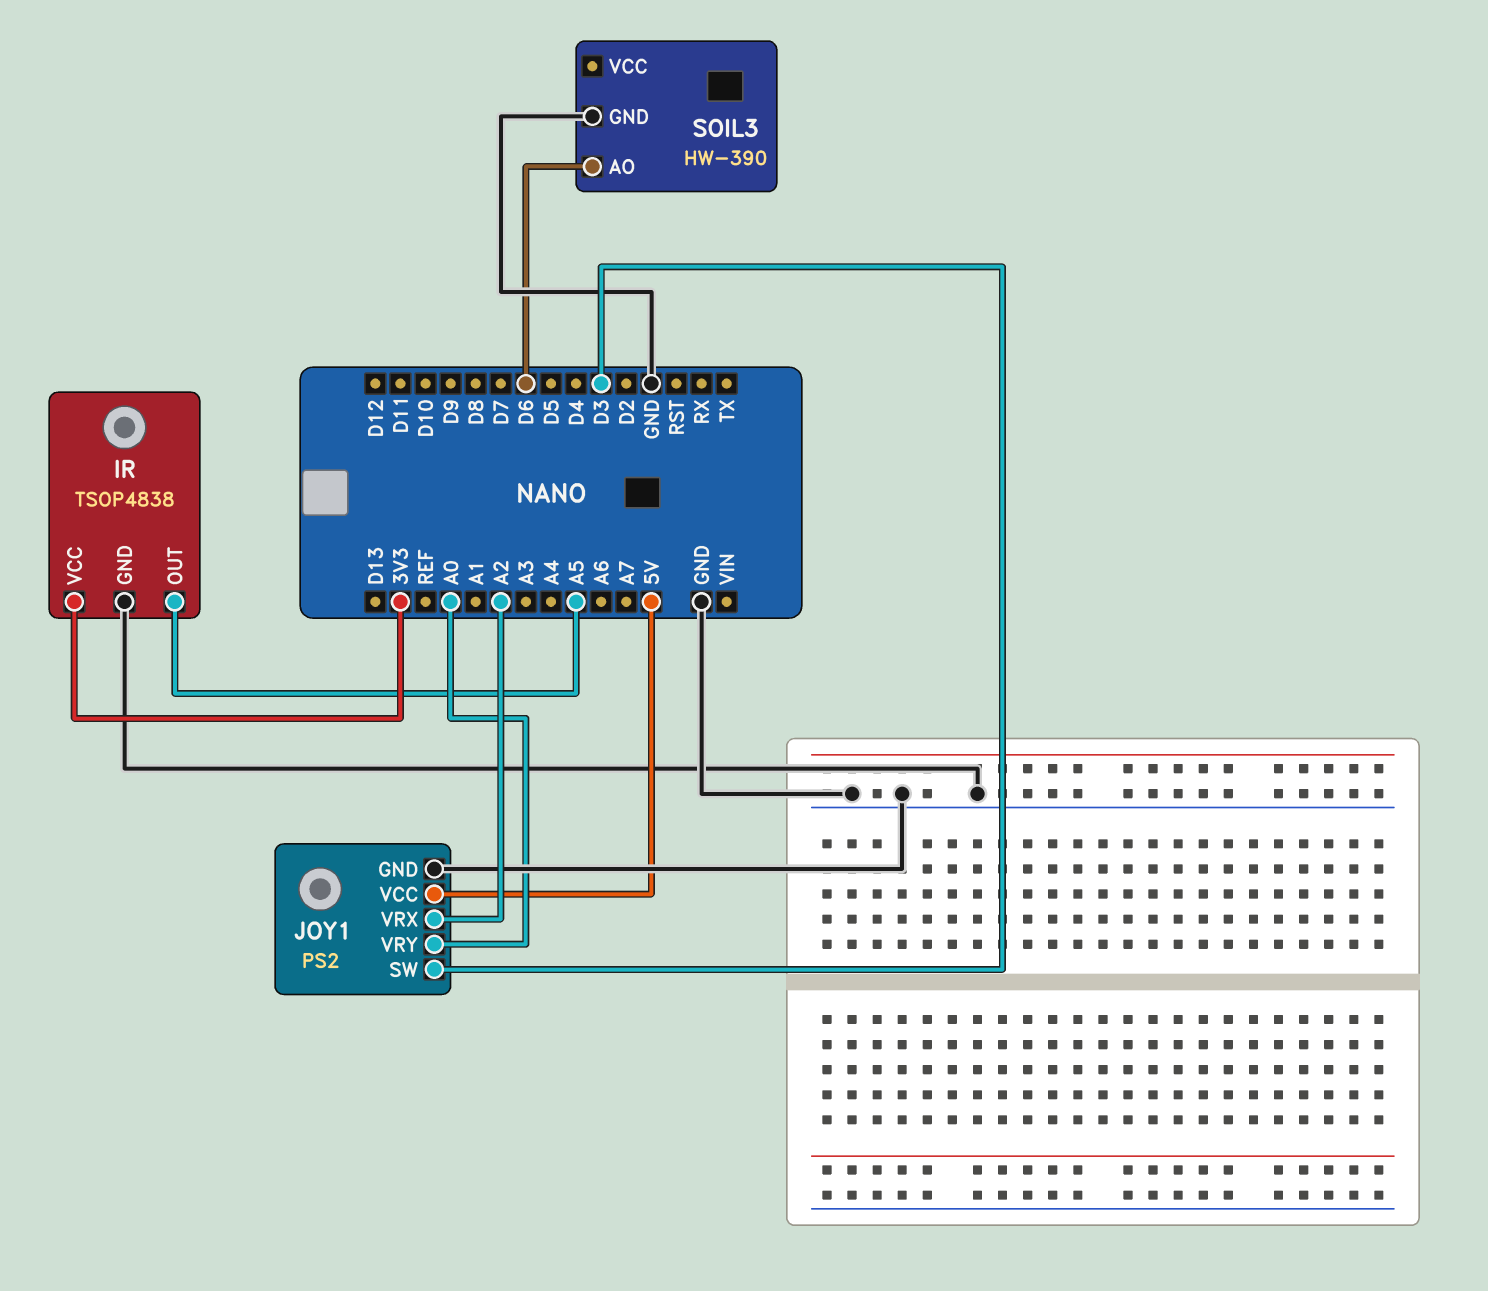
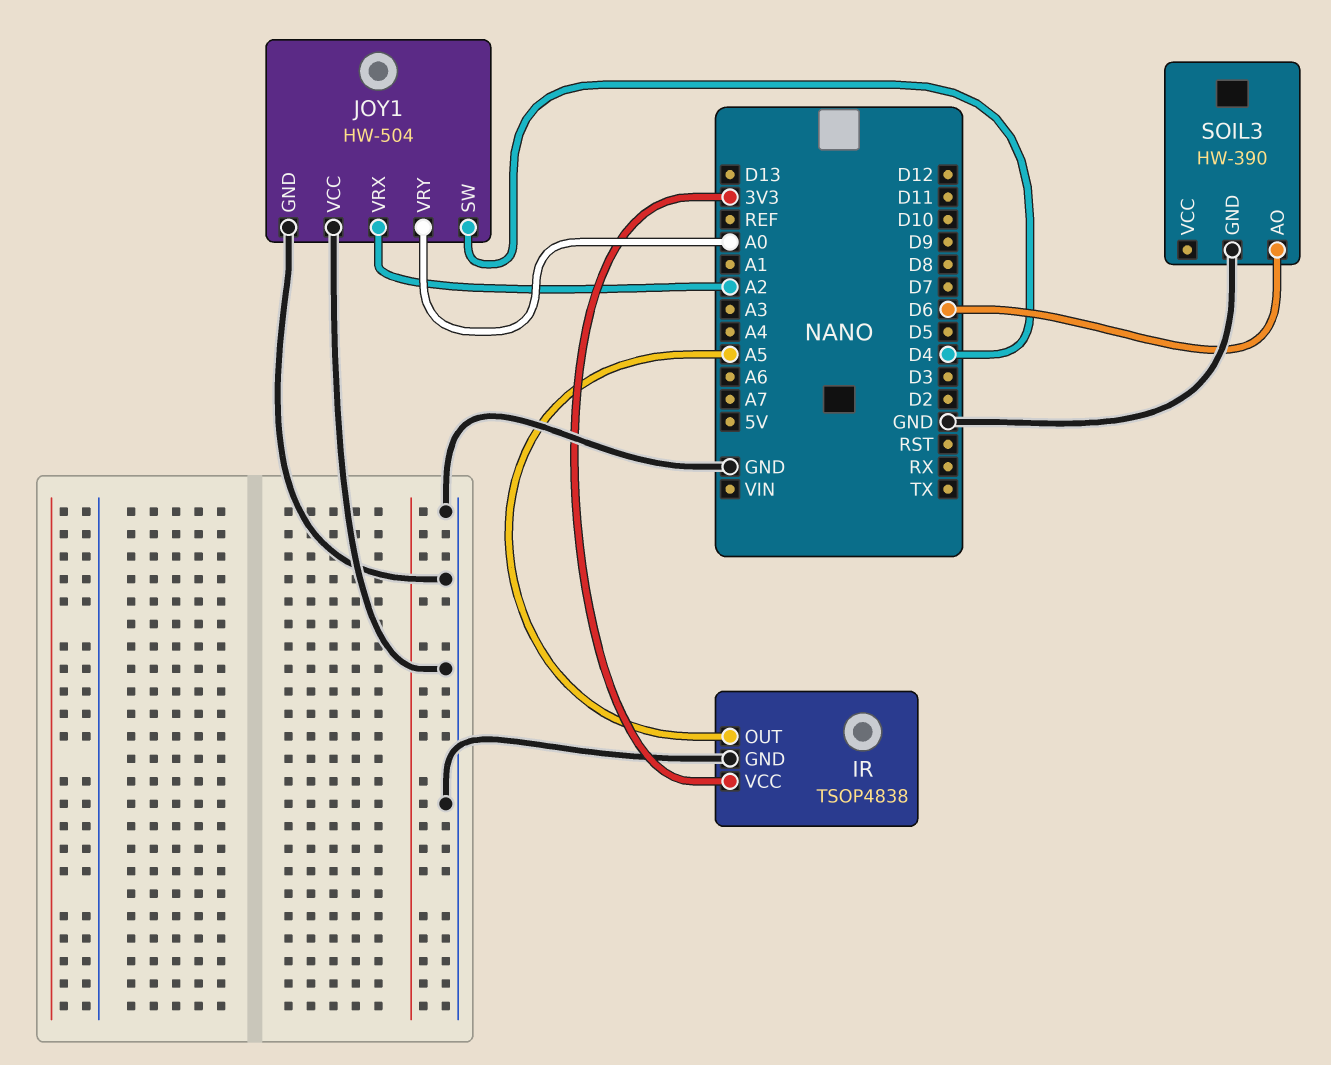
JOY1: PS2 -> HW-504
JOY1 pin SW: D3 -> D4
JOY1 pin VCC: 5V -> GND

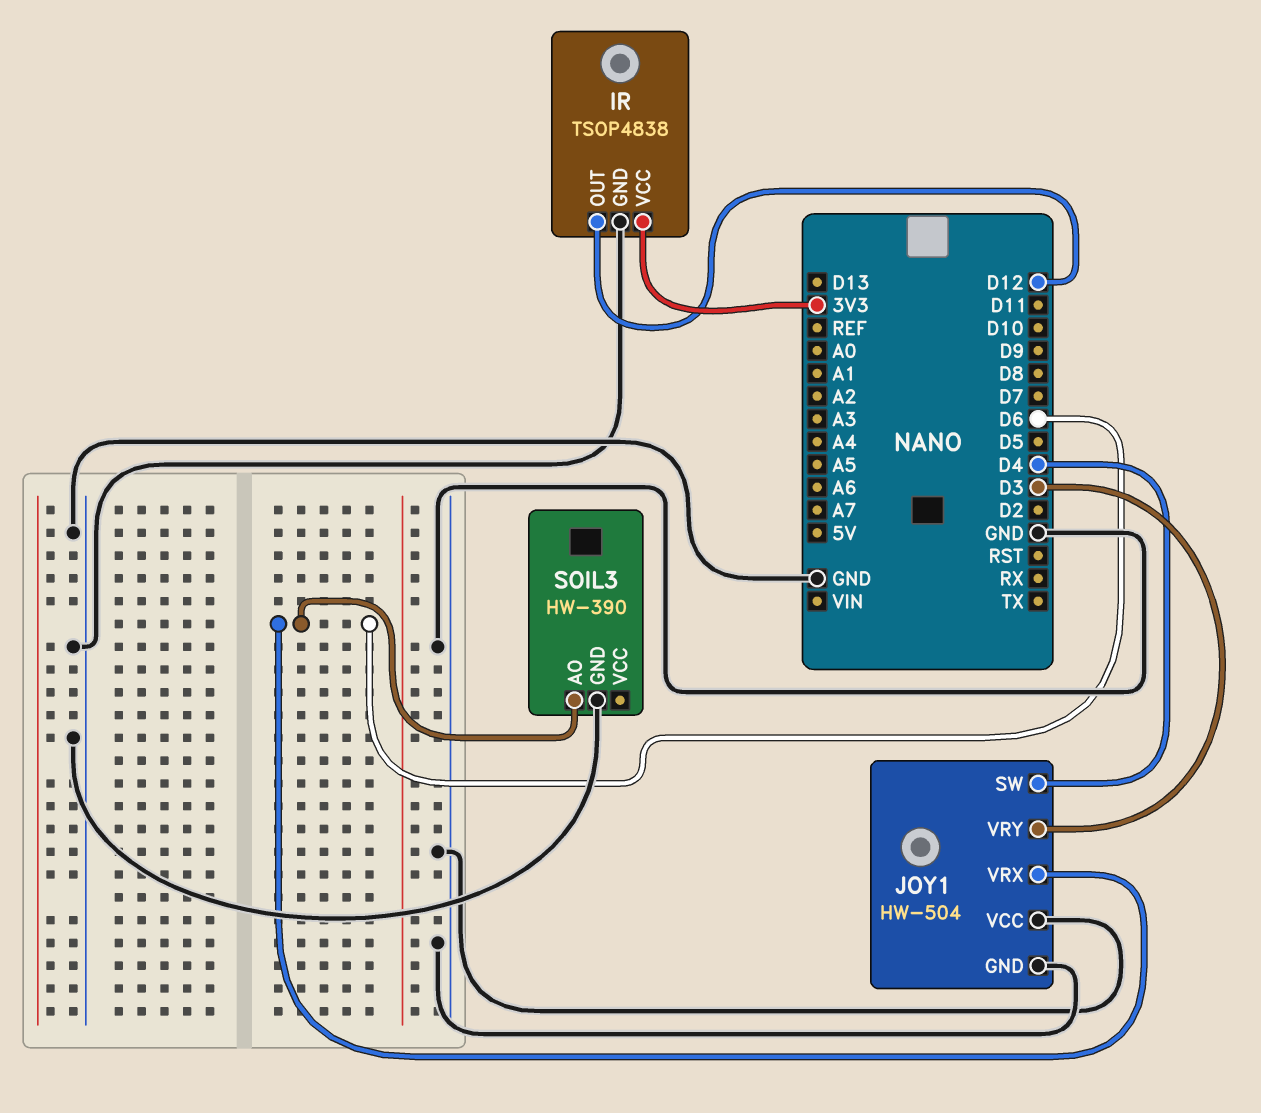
IR pin OUT: A5 -> D12
JOY1 pin VRX: A2 -> D6
JOY1 pin VRY: A0 -> D3

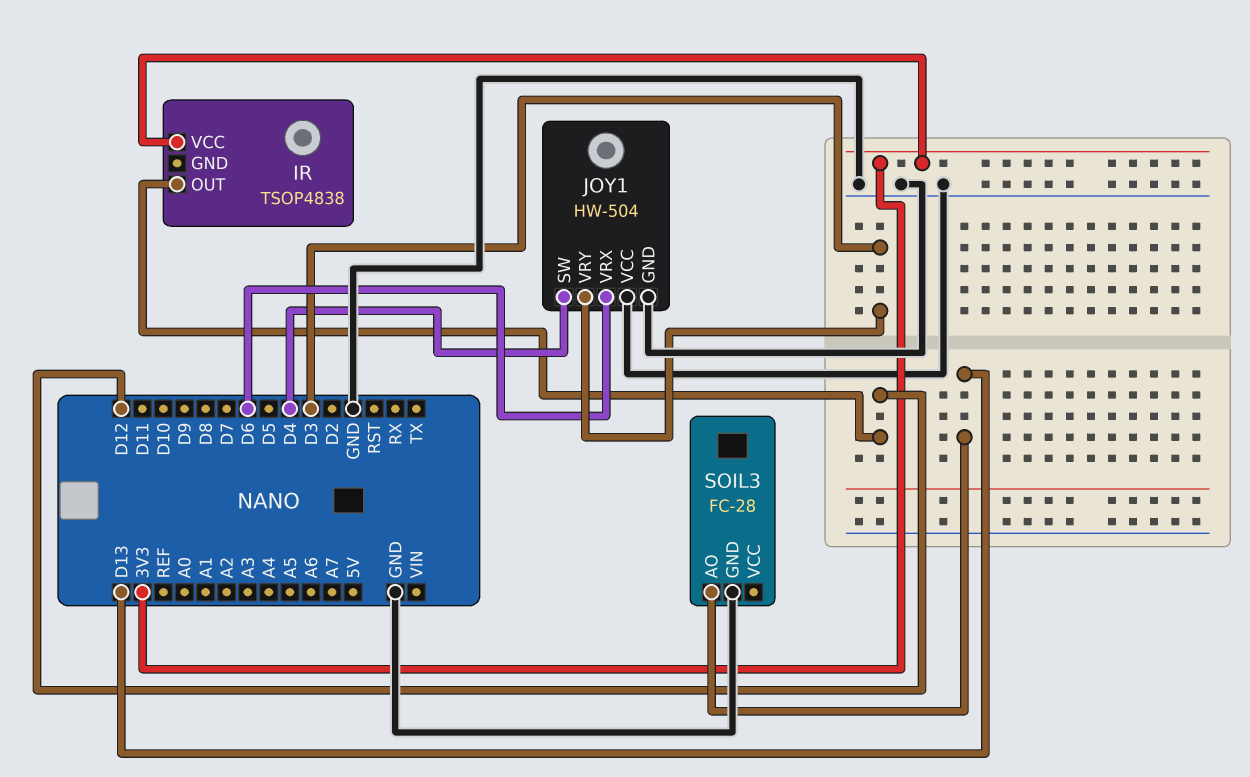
IR pin GND: GND -> none
SOIL3: HW-390 -> FC-28
SOIL3 pin AO: D6 -> D13

